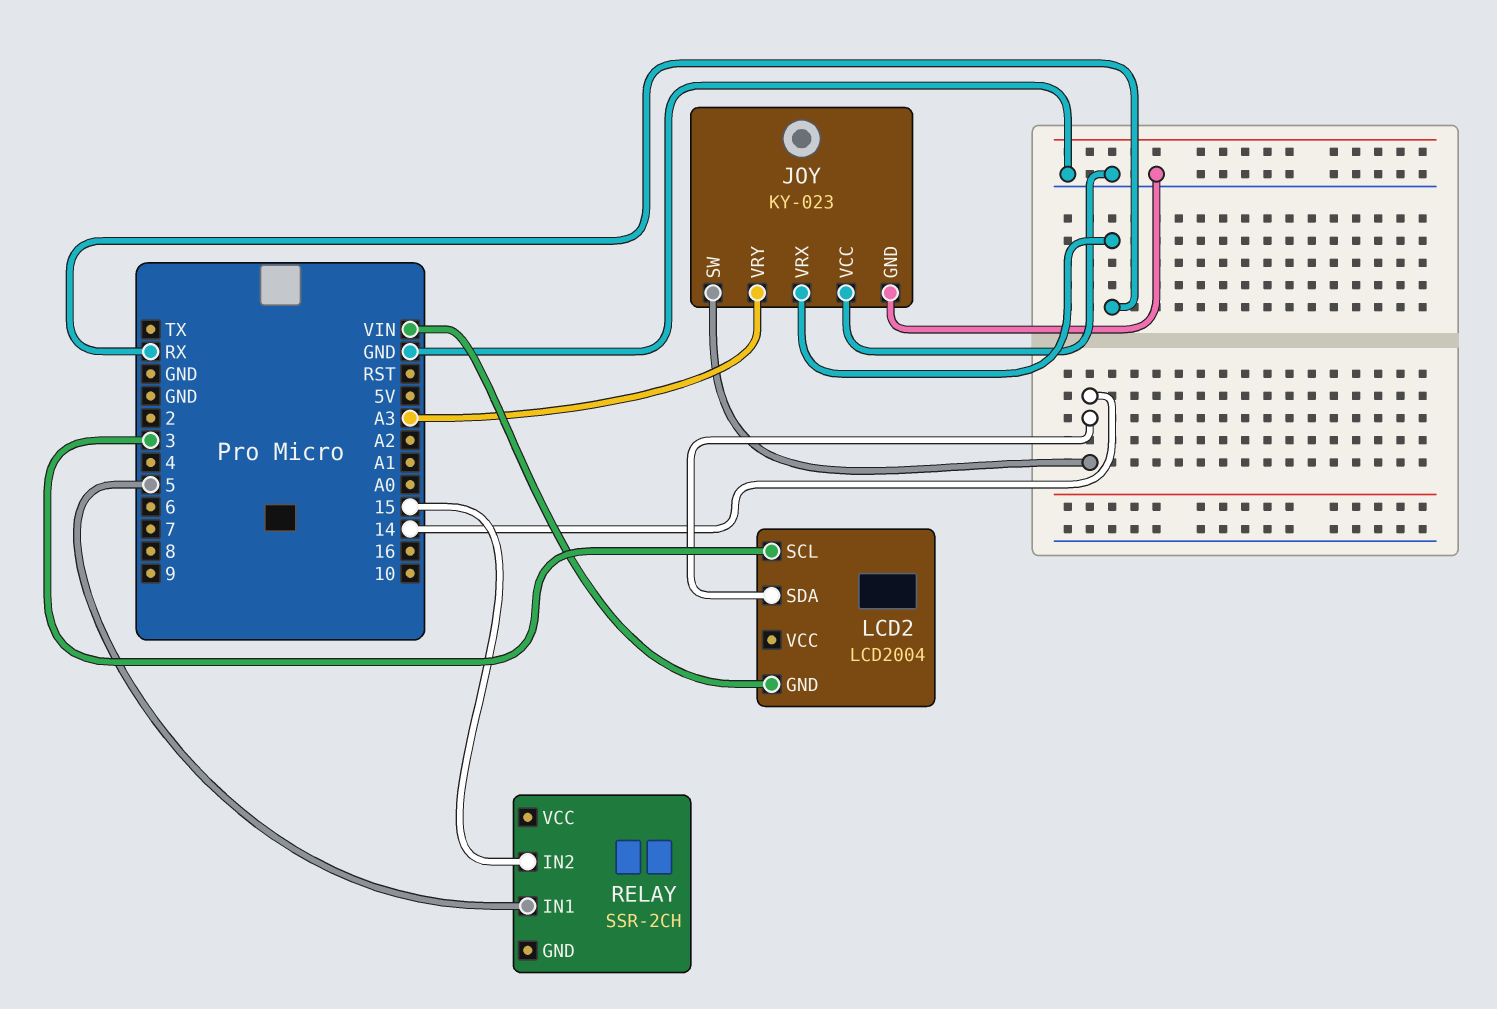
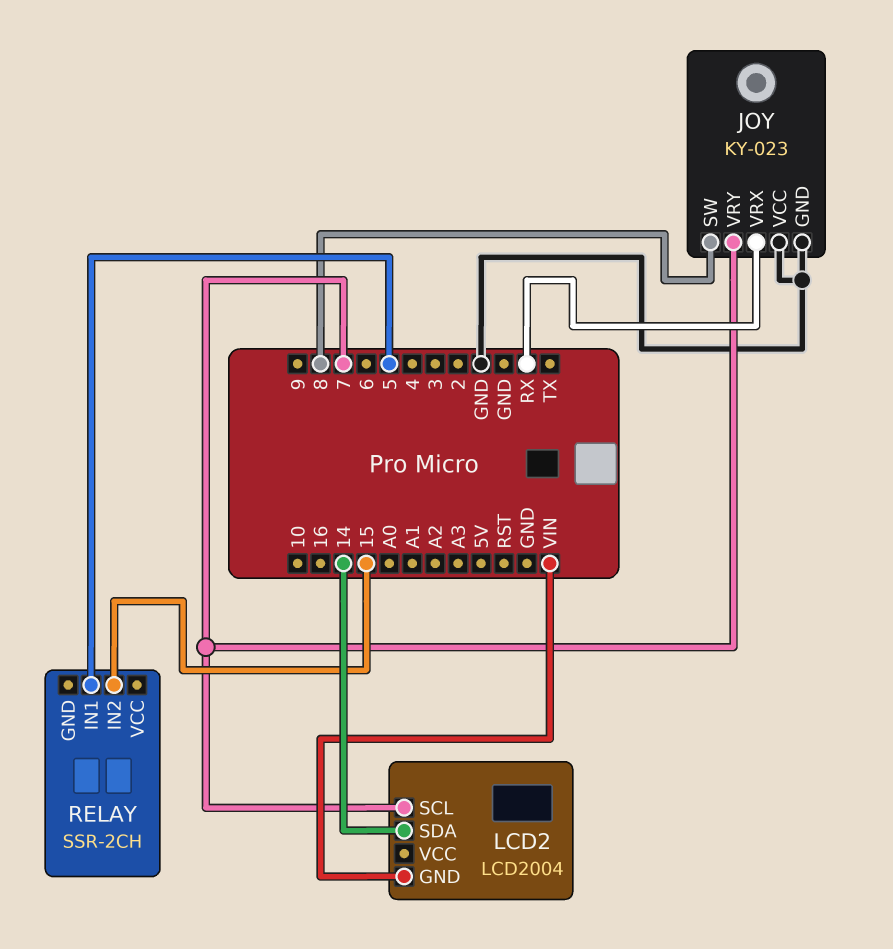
JOY pin SW: 14 -> 8
JOY pin VRY: A3 -> 7
LCD2 pin SCL: 3 -> 7

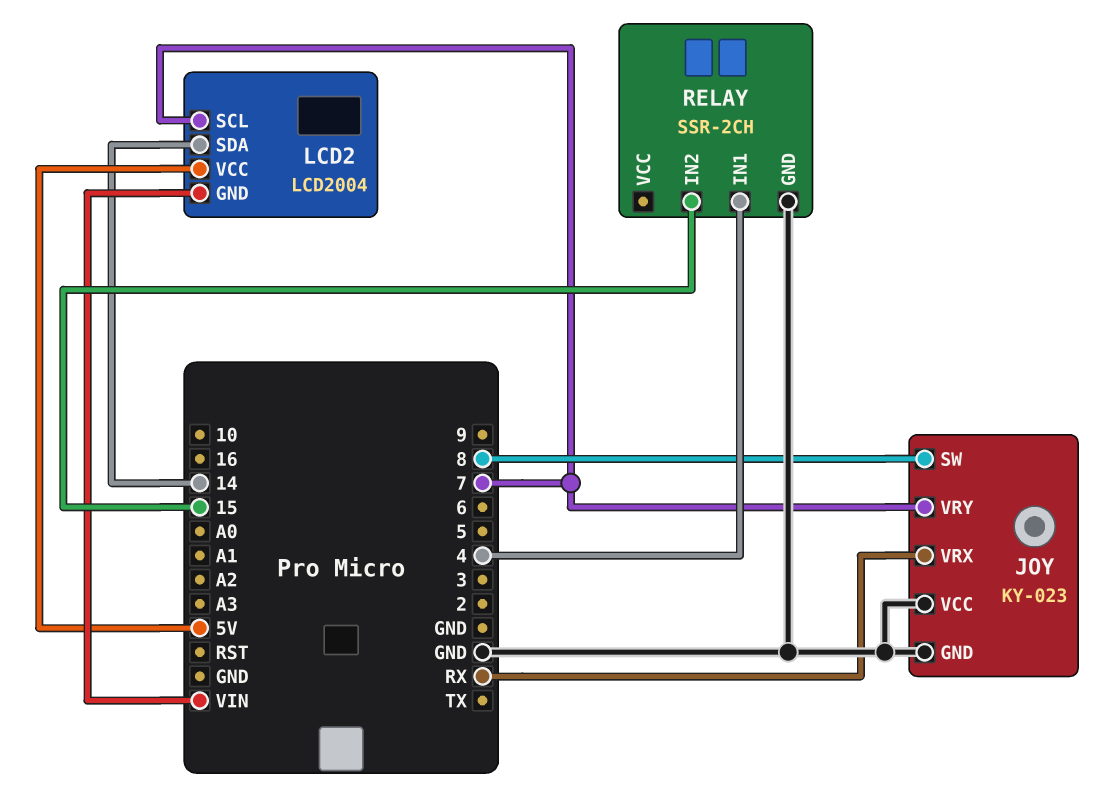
LCD2 pin VCC: none -> 5V
RELAY pin GND: none -> GND
RELAY pin IN1: 5 -> 4

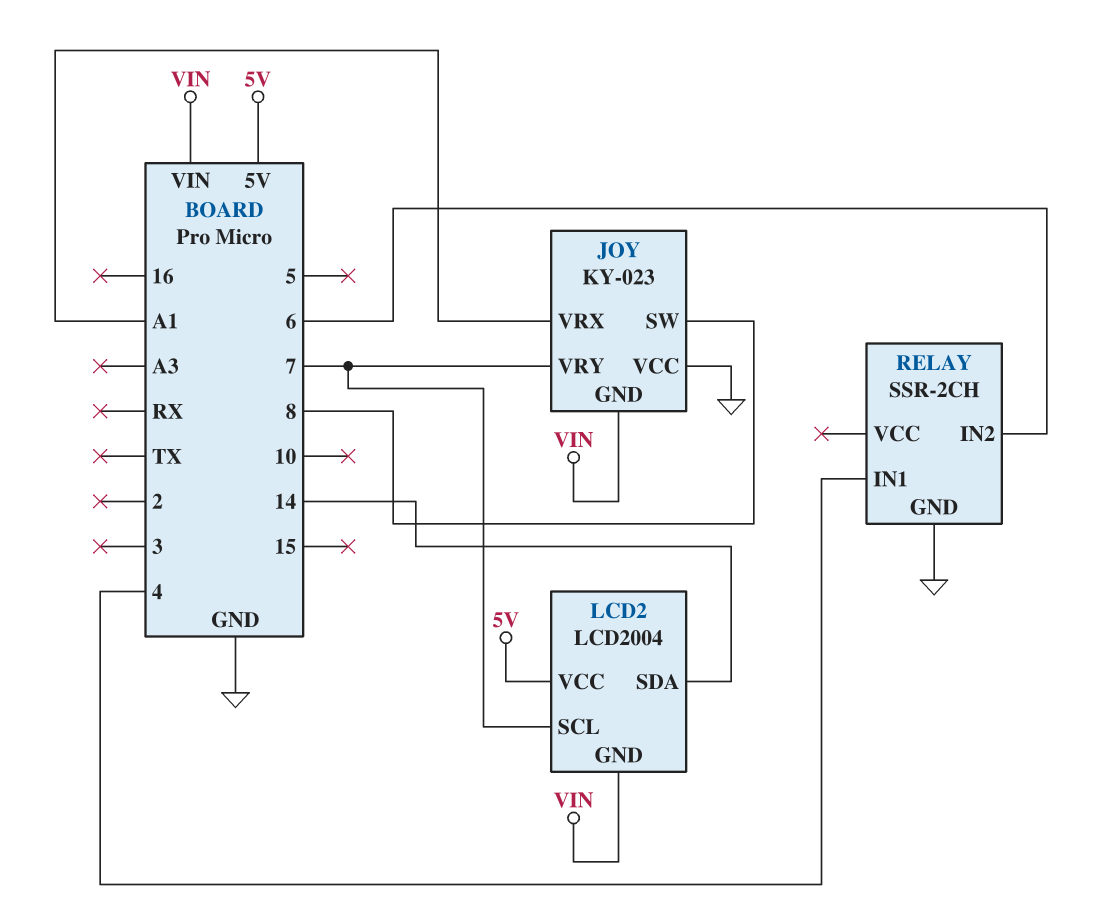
JOY pin GND: GND -> VIN
JOY pin VRX: RX -> A1
RELAY pin IN2: 15 -> 6

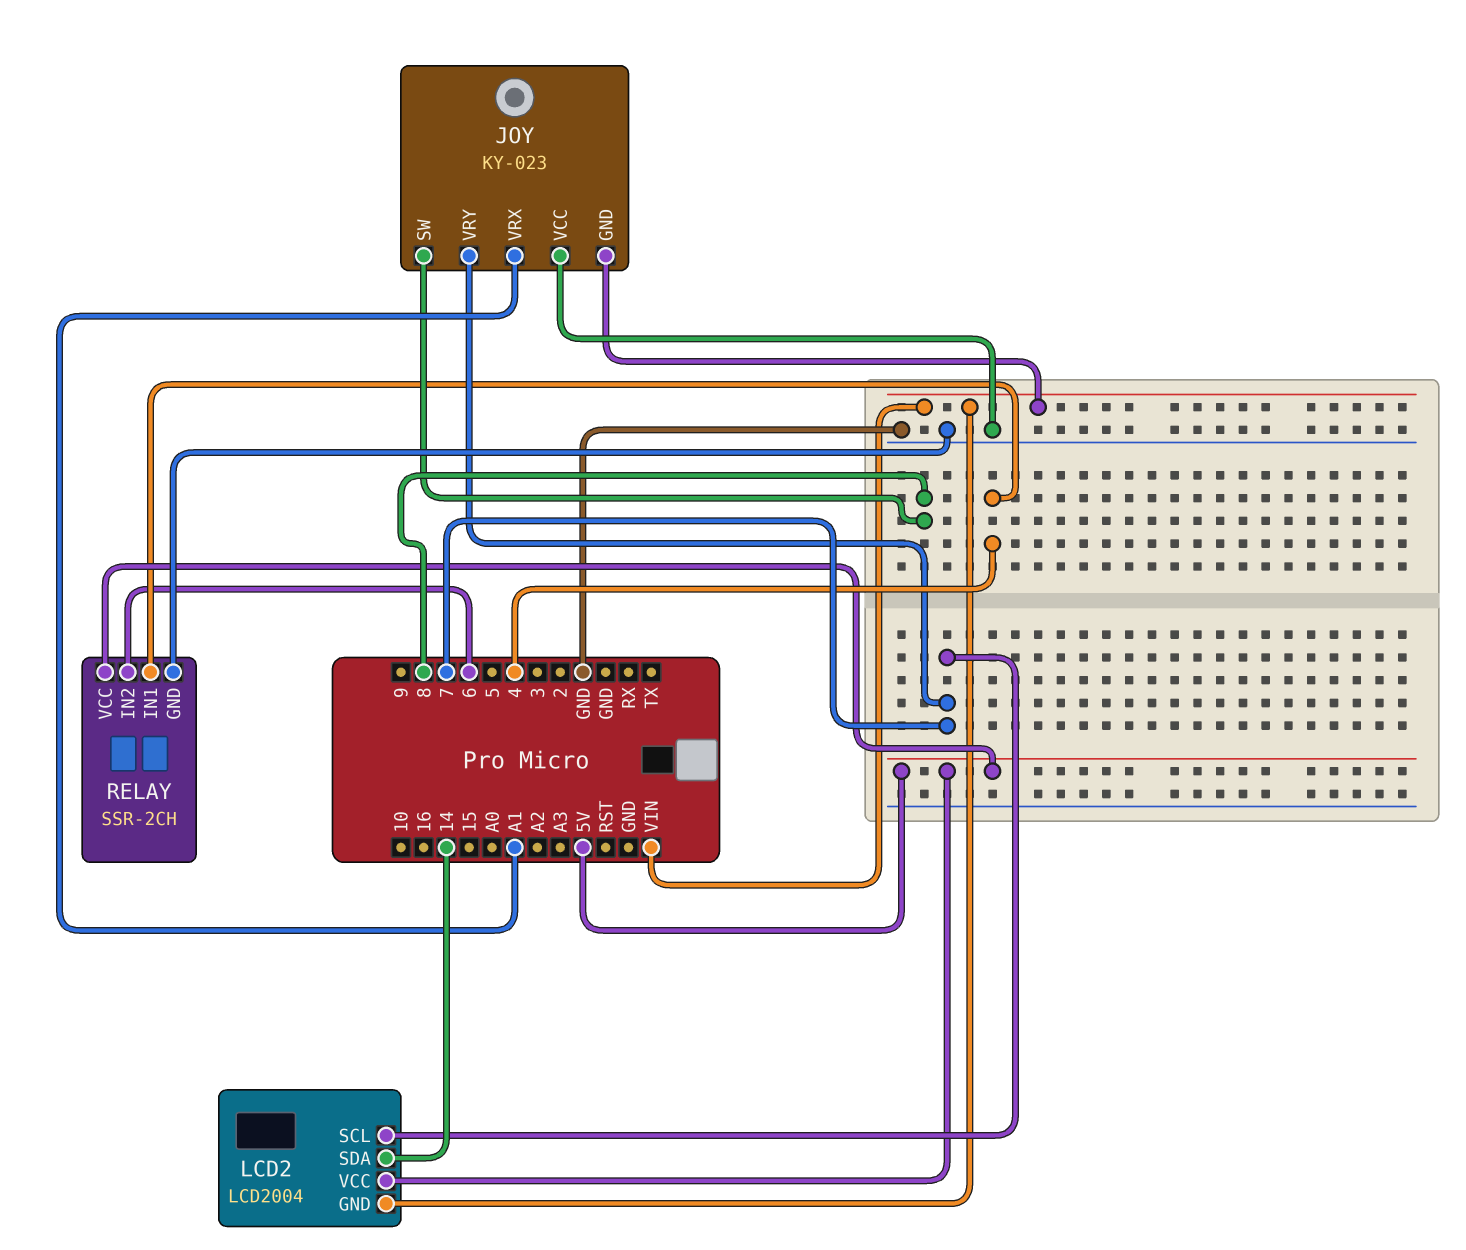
RELAY pin VCC: none -> 5V

